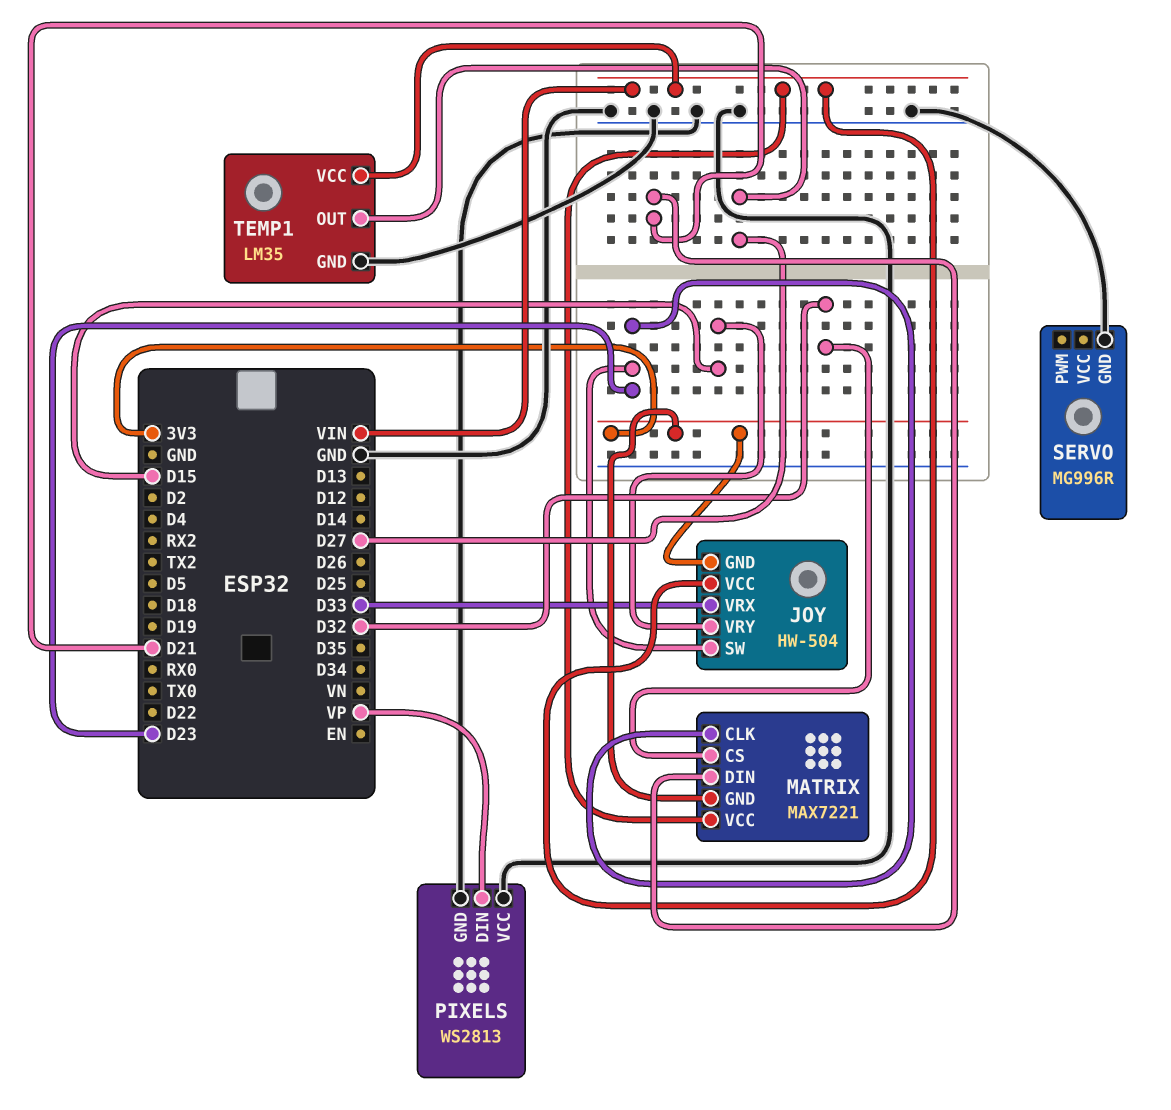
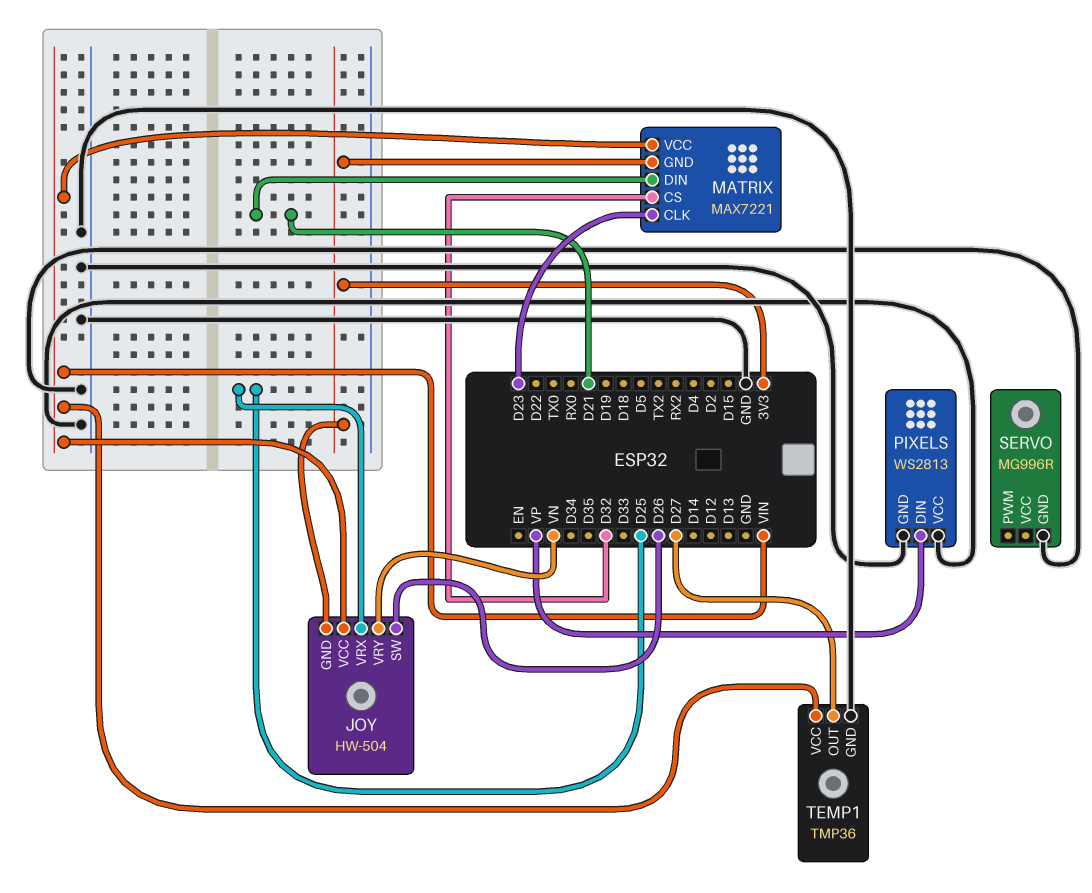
JOY pin SW: D23 -> D26
JOY pin VRX: D33 -> D25
JOY pin VRY: D15 -> VN
TEMP1: LM35 -> TMP36

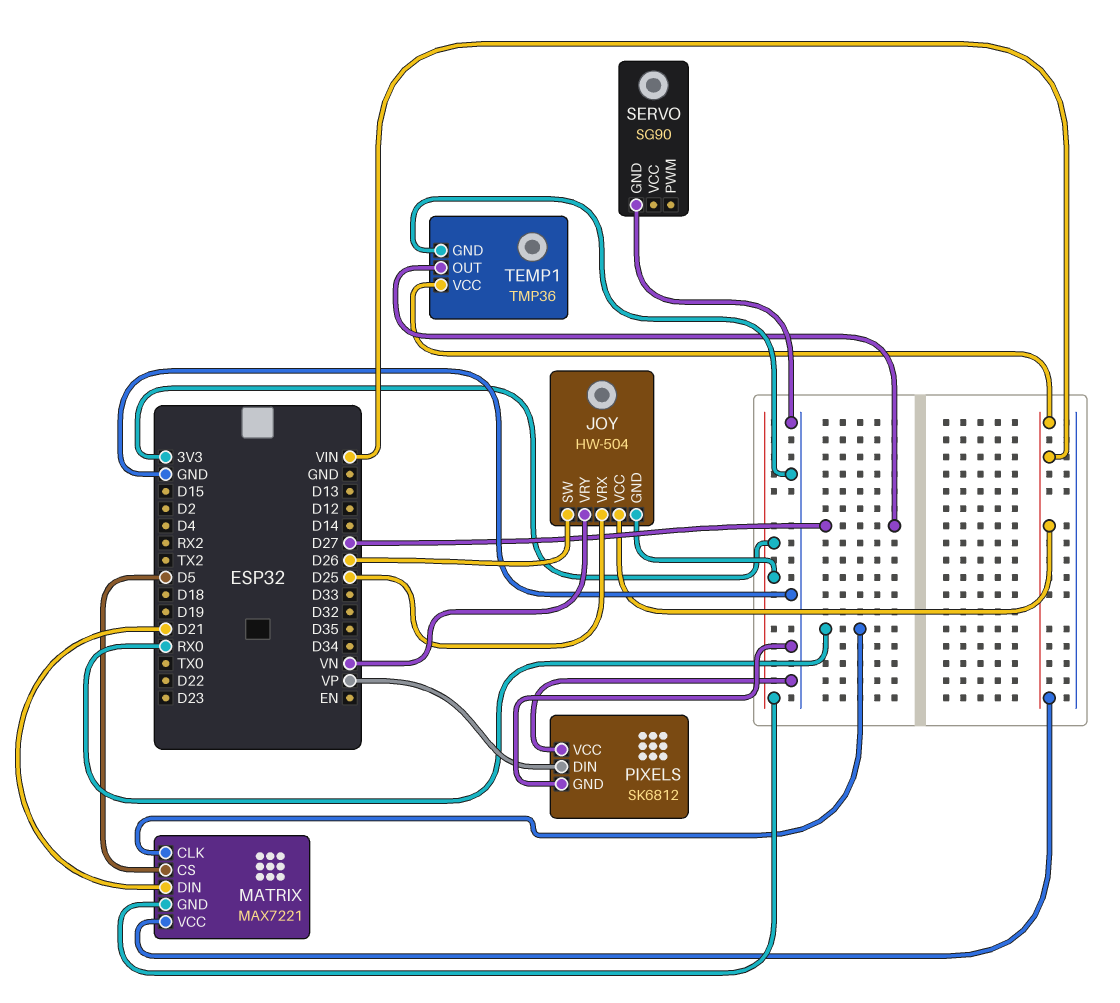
MATRIX pin CLK: D23 -> RX0
MATRIX pin CS: D32 -> D5
PIXELS: WS2813 -> SK6812
SERVO: MG996R -> SG90

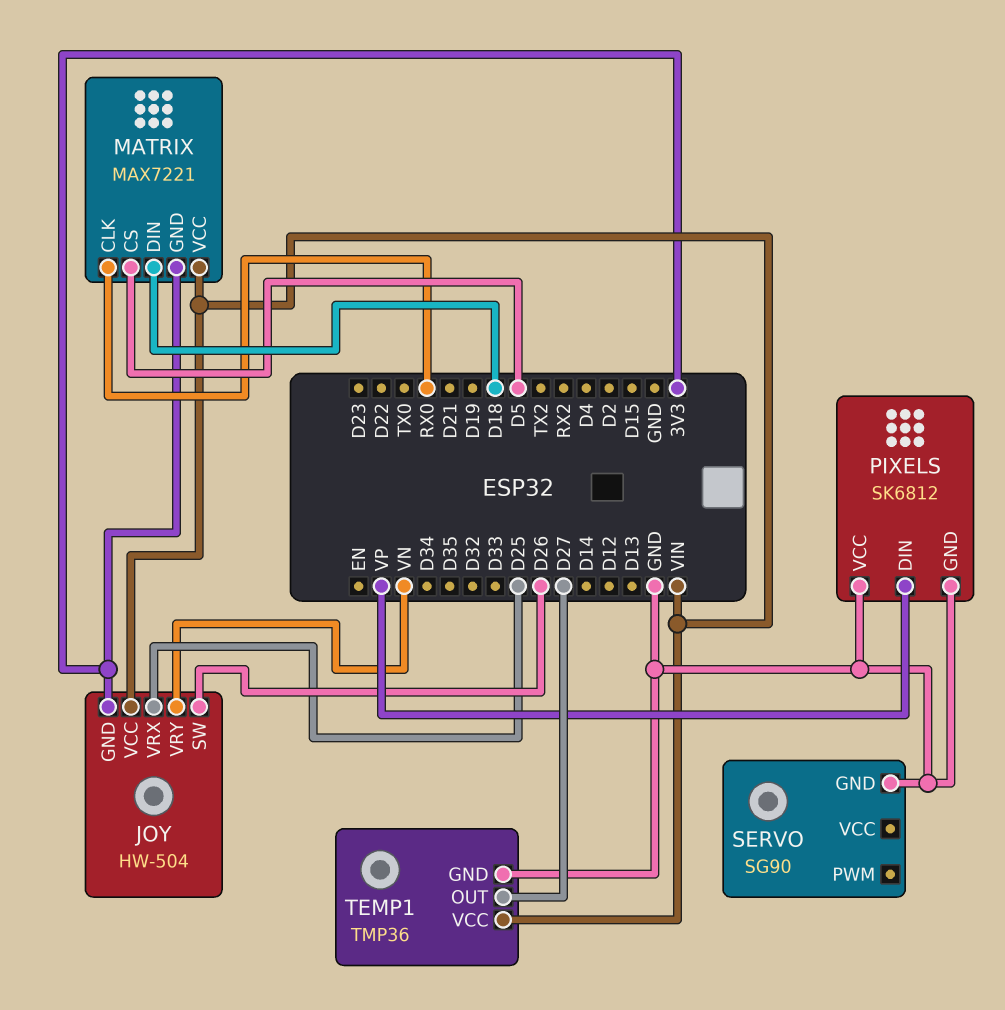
MATRIX pin DIN: D21 -> D18

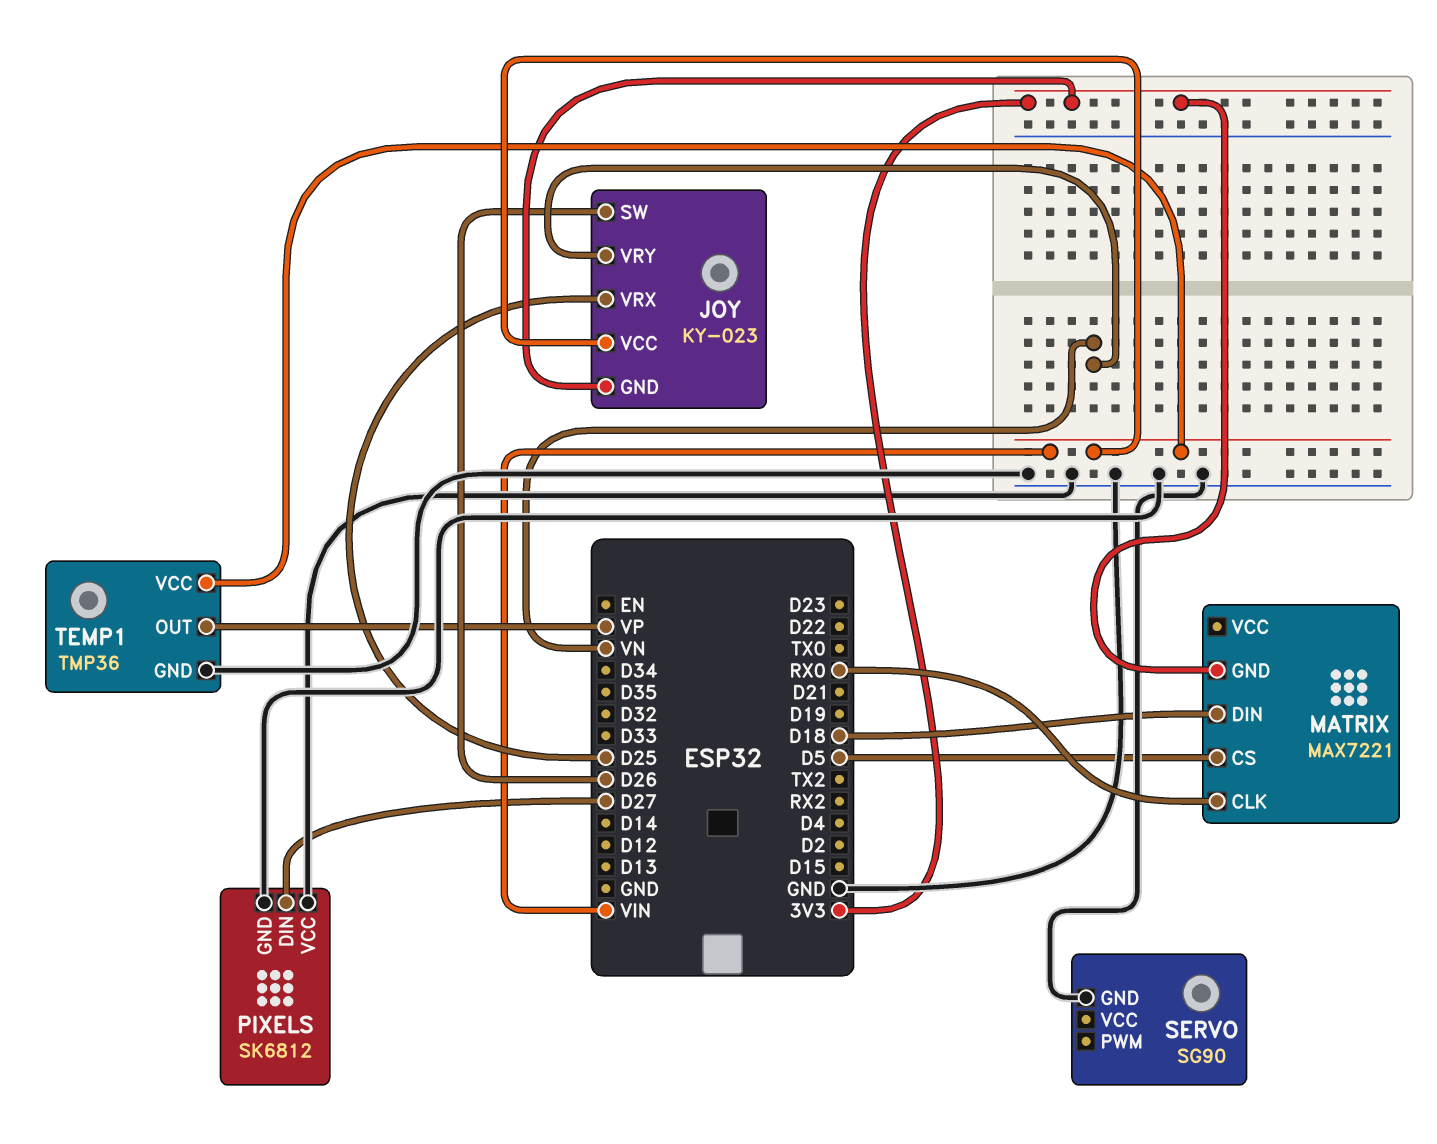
JOY: HW-504 -> KY-023
MATRIX pin VCC: VIN -> none
PIXELS pin DIN: VP -> D27
TEMP1 pin OUT: D27 -> VP

